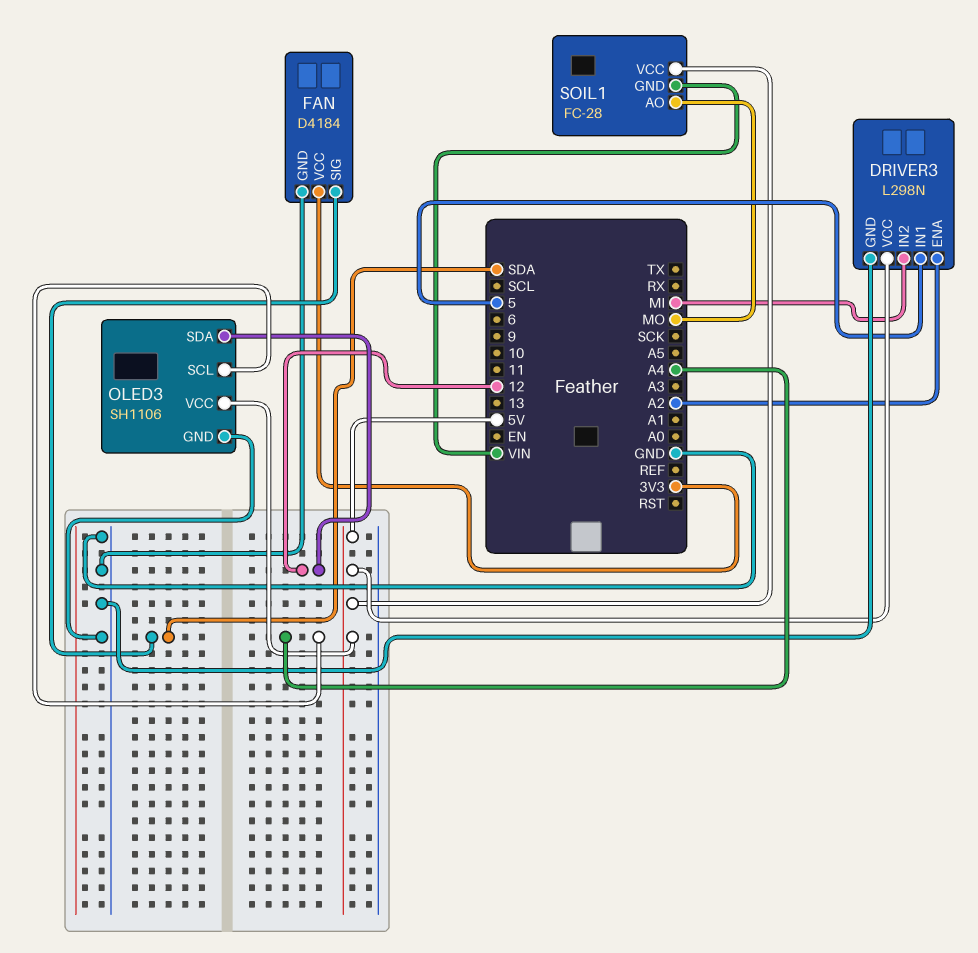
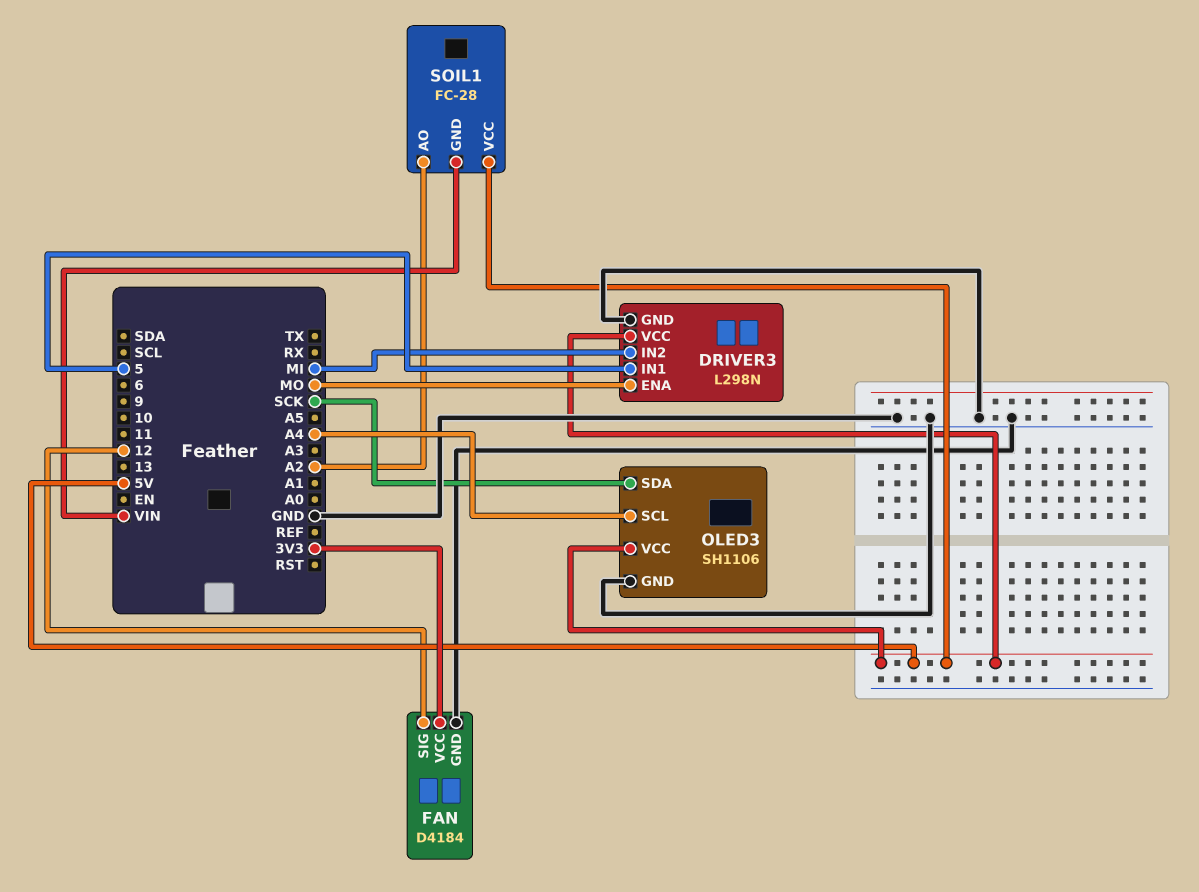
DRIVER3 pin ENA: A2 -> MO
FAN pin SIG: SDA -> 12
OLED3 pin SDA: 12 -> SCK
SOIL1 pin AO: MO -> A2

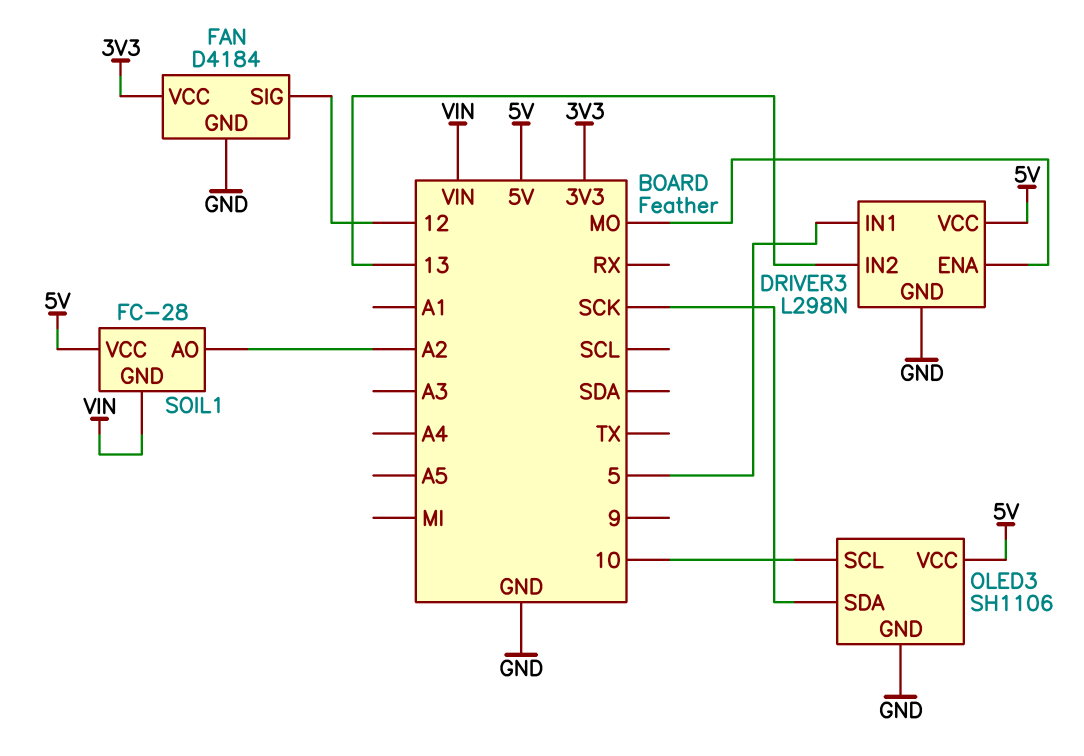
DRIVER3 pin IN2: MI -> 13
OLED3 pin SCL: A4 -> 10

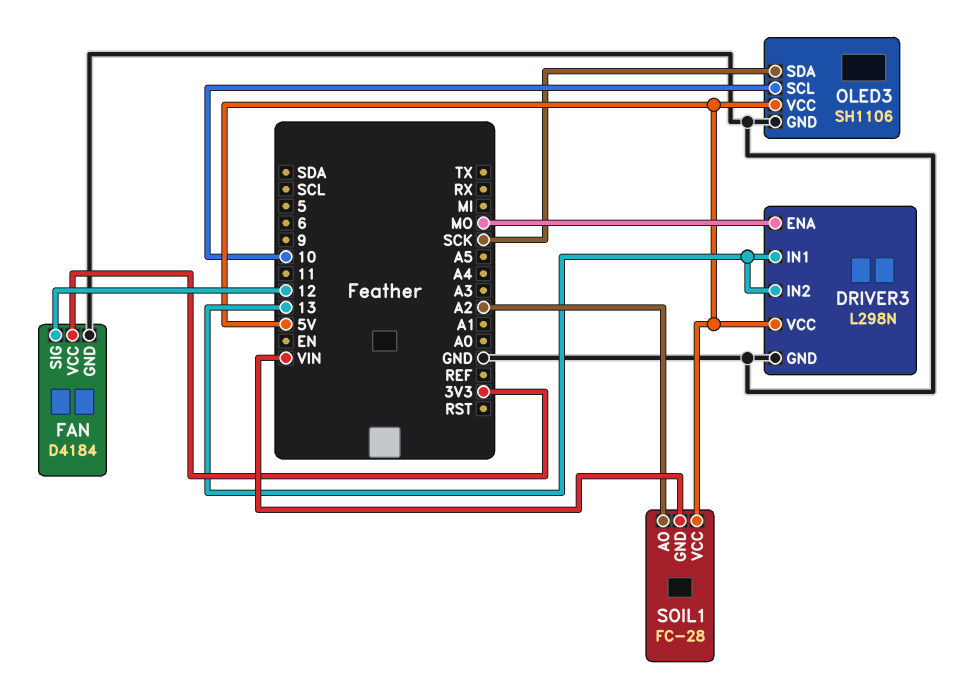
DRIVER3 pin IN1: 5 -> 13

